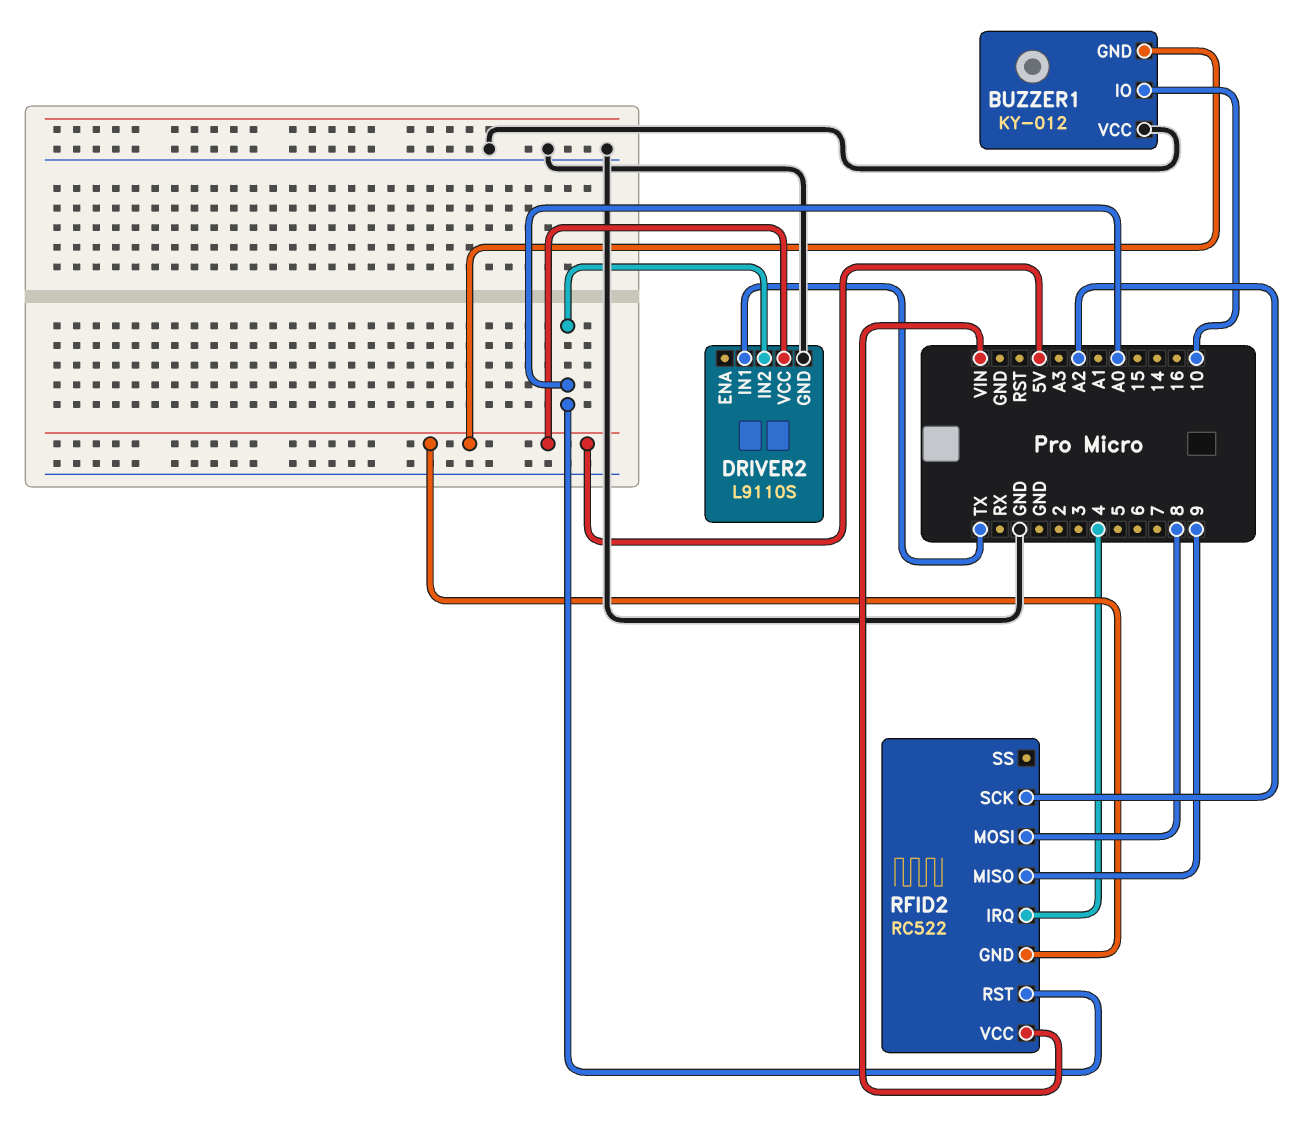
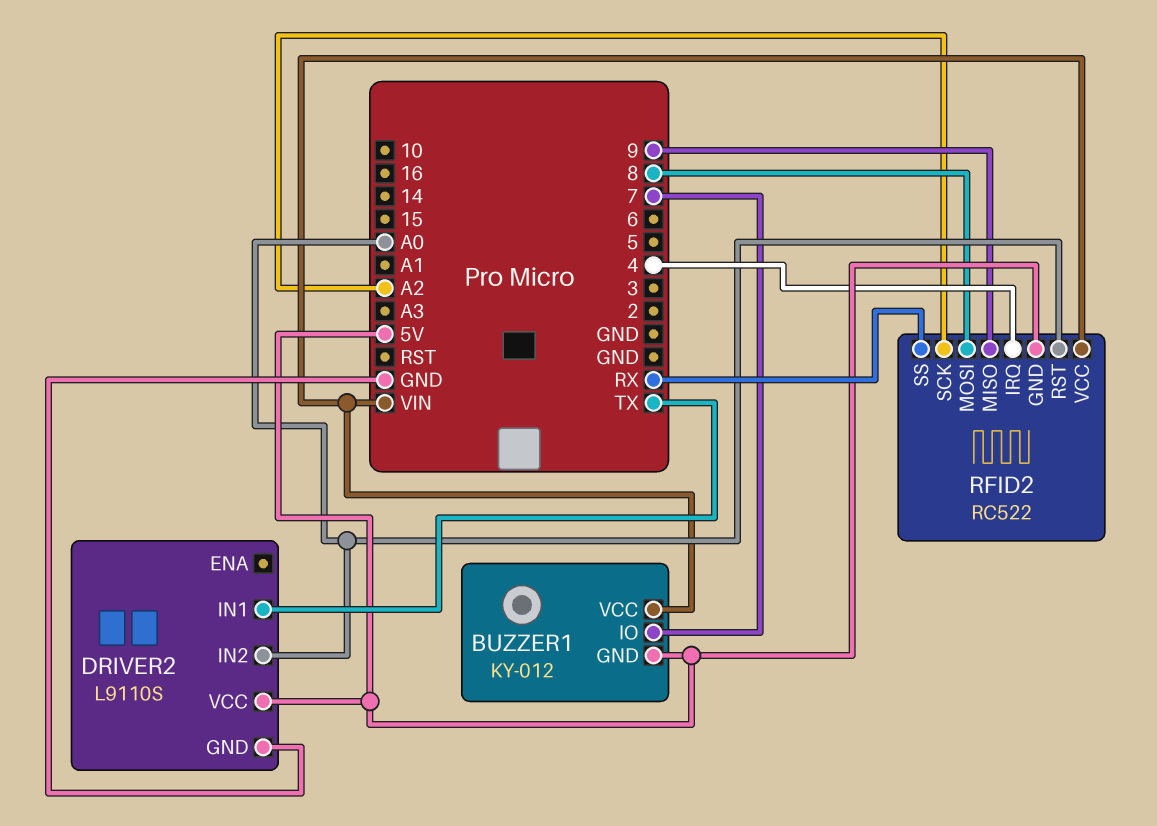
BUZZER1 pin IO: 10 -> 7
BUZZER1 pin VCC: GND -> VIN
RFID2 pin SS: none -> RX

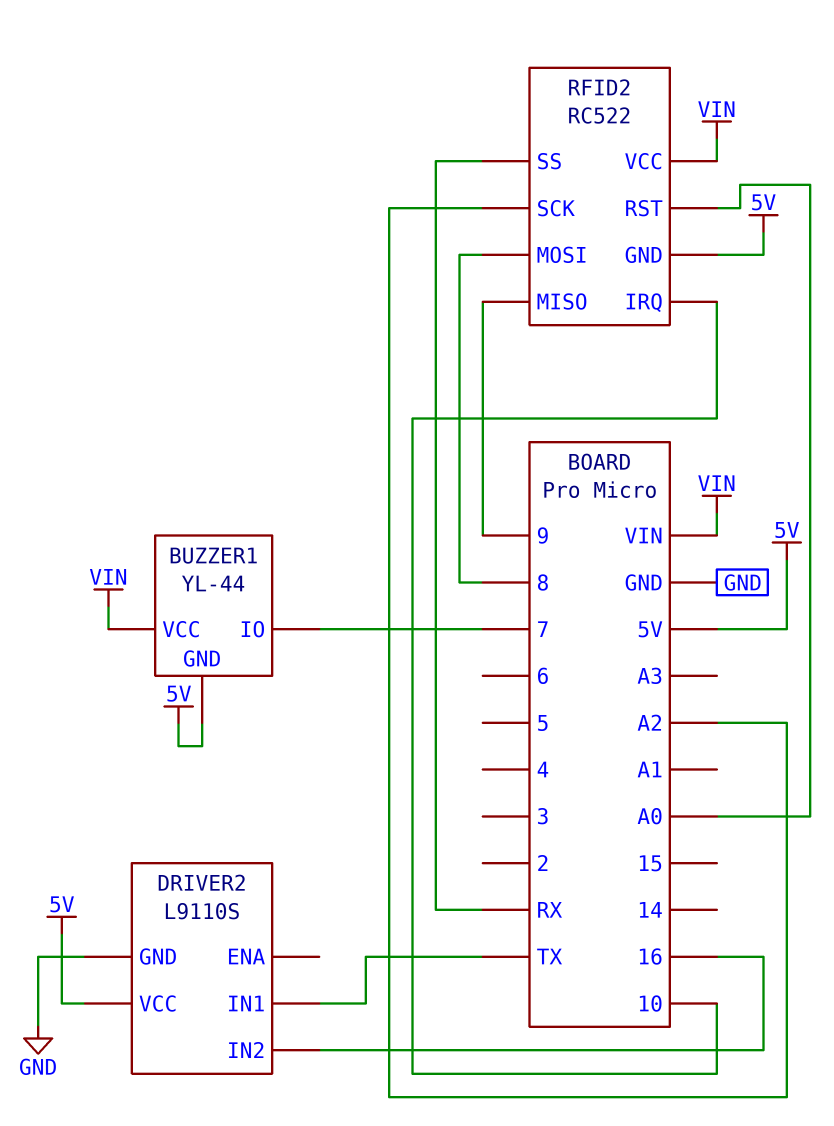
BUZZER1: KY-012 -> YL-44
DRIVER2 pin IN2: A0 -> 16
RFID2 pin IRQ: 4 -> 10

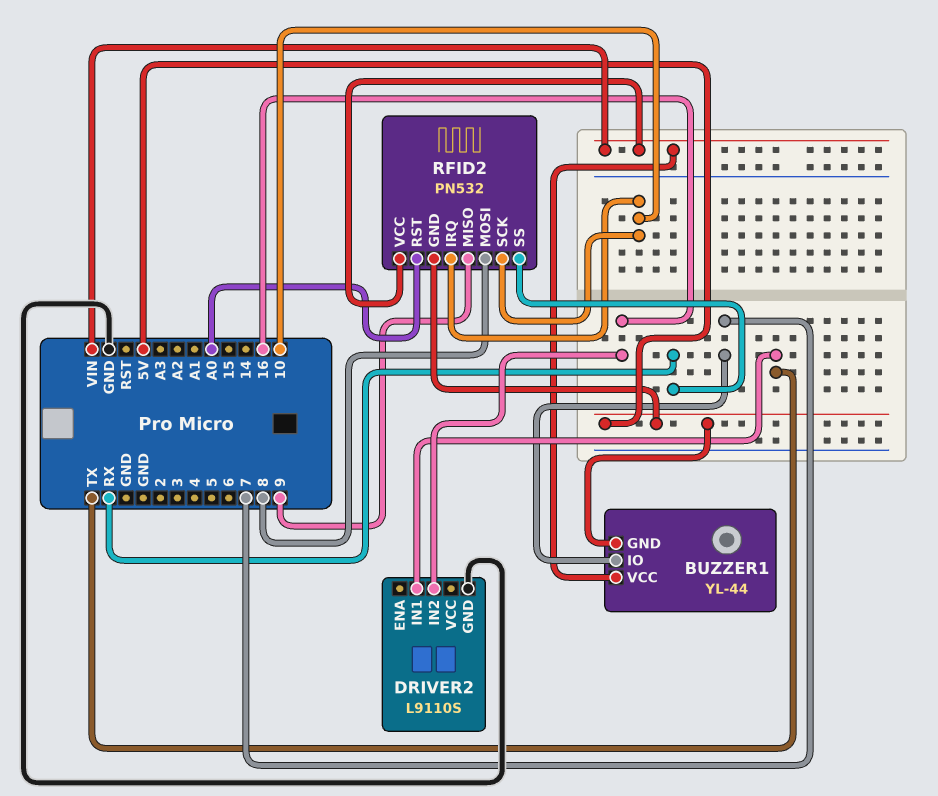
DRIVER2 pin VCC: 5V -> none
RFID2: RC522 -> PN532
RFID2 pin SCK: A2 -> 10

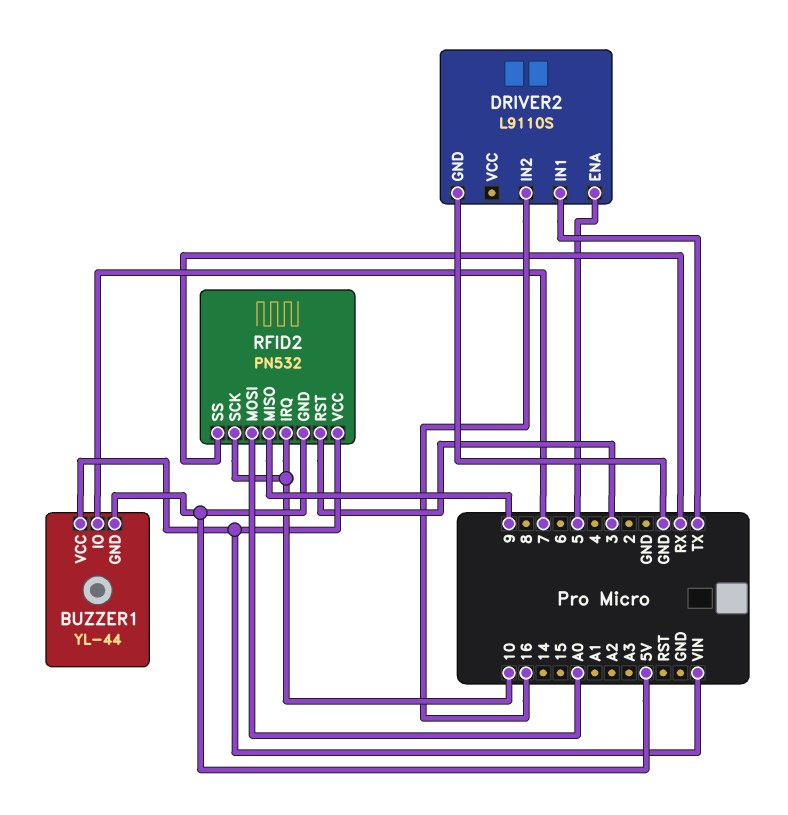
DRIVER2 pin ENA: none -> 5
RFID2 pin MOSI: 8 -> A0
RFID2 pin RST: A0 -> 3

